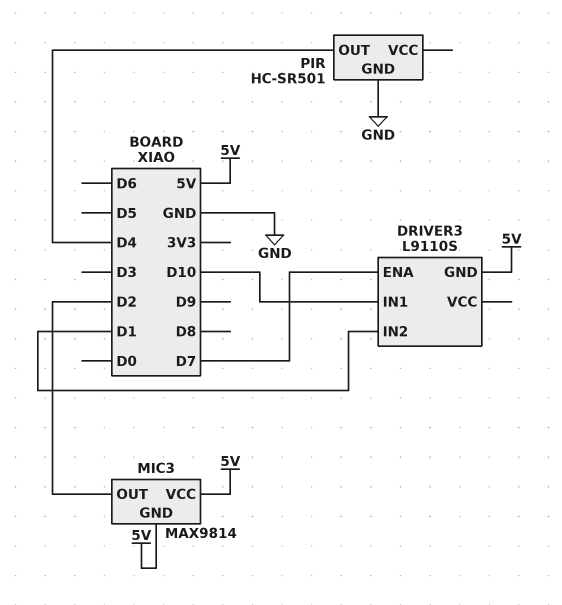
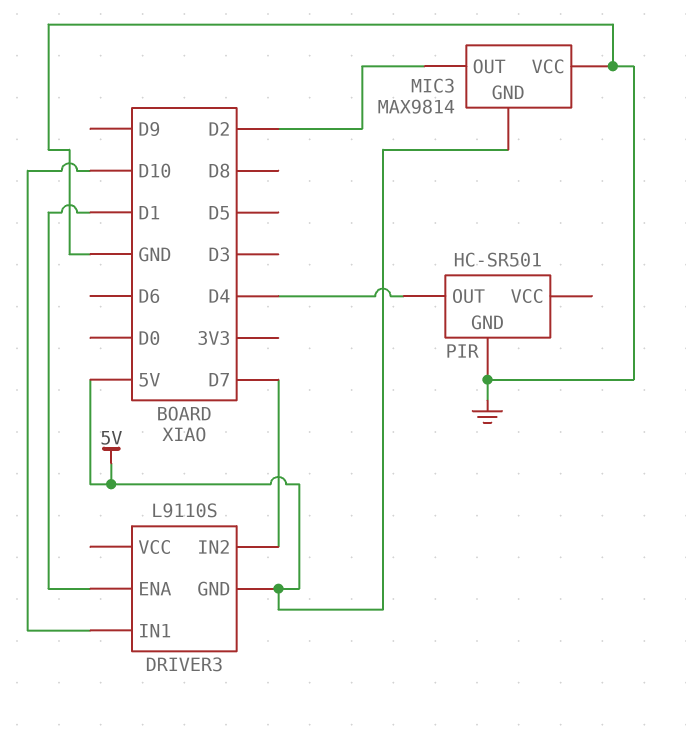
DRIVER3 pin ENA: D7 -> D1
DRIVER3 pin IN2: D1 -> D7
MIC3 pin VCC: 5V -> GND

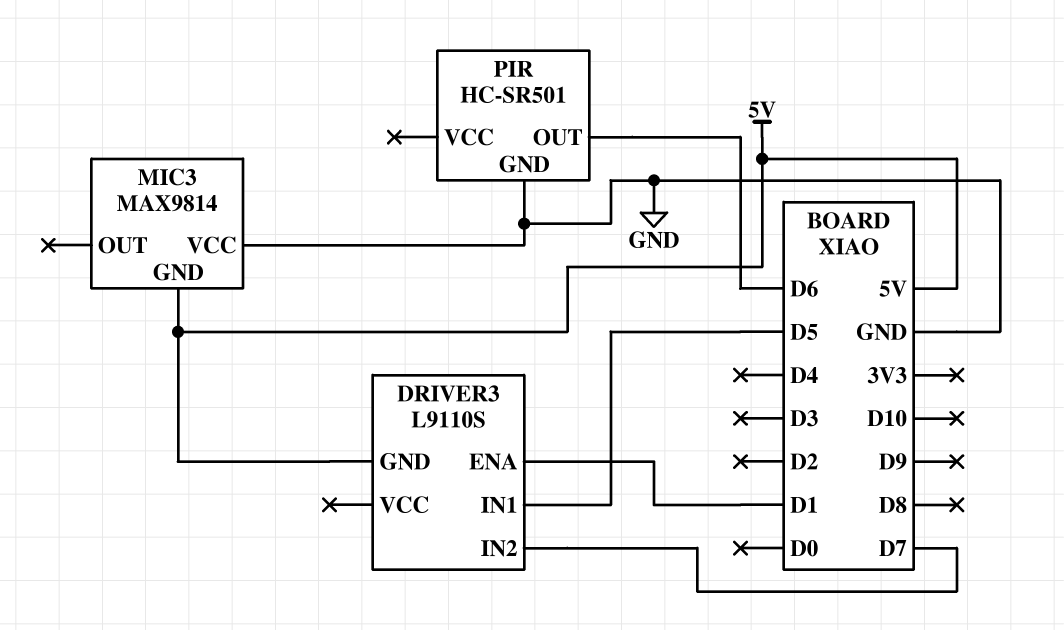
DRIVER3 pin IN1: D10 -> D5
MIC3 pin OUT: D2 -> none
PIR pin OUT: D4 -> D6

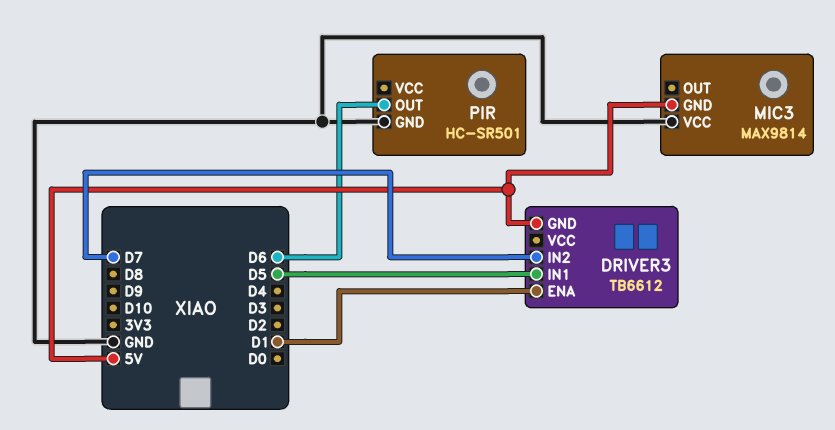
DRIVER3: L9110S -> TB6612

